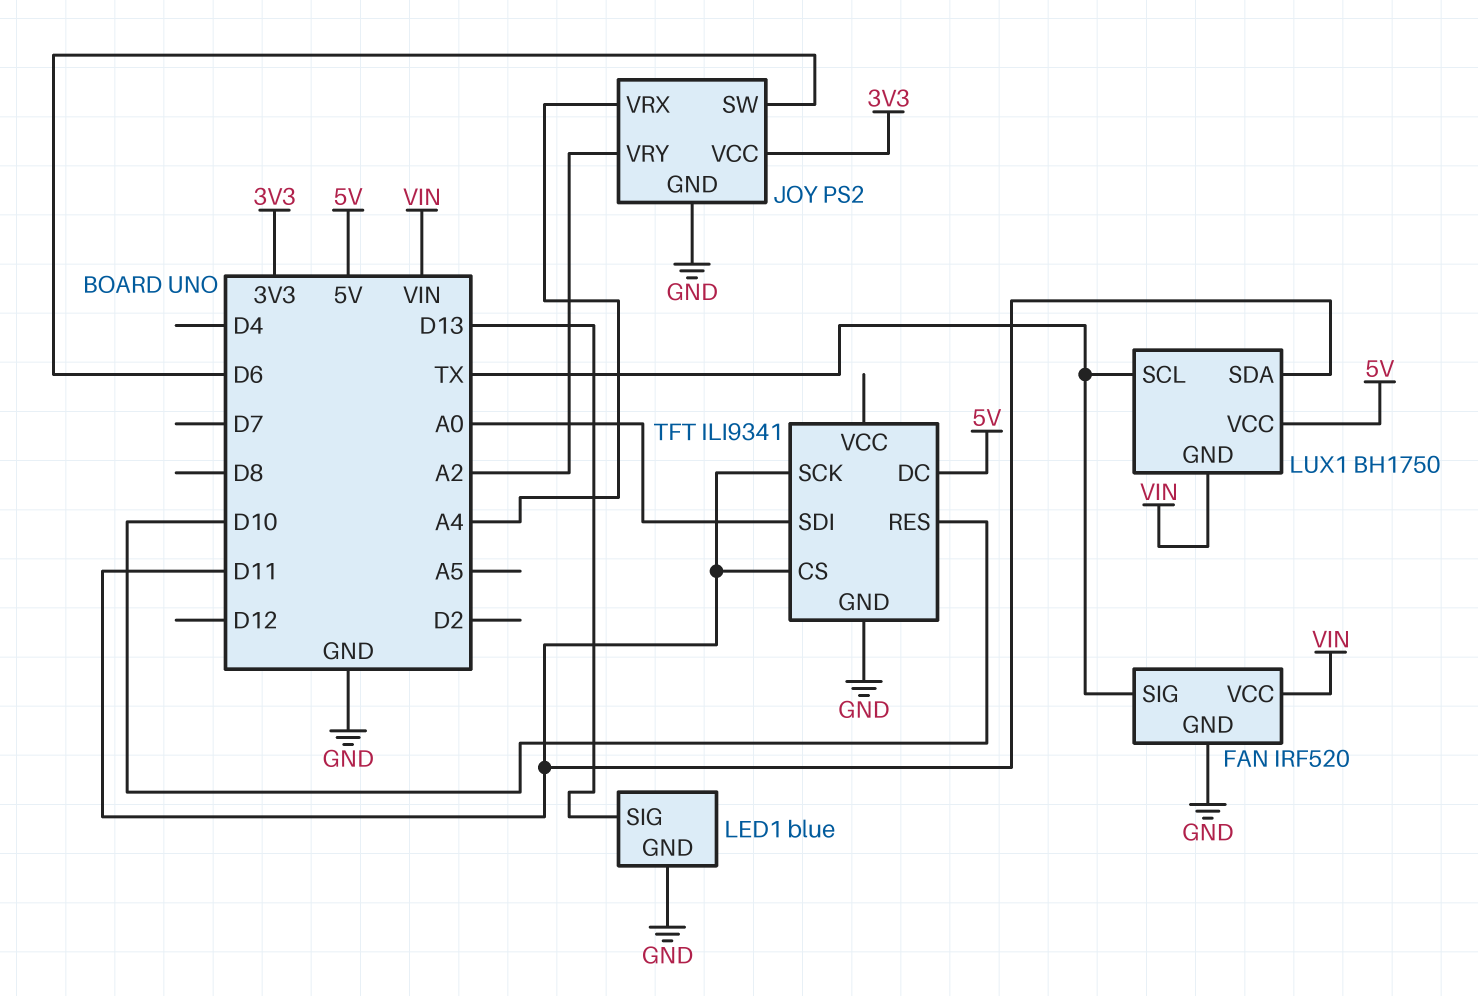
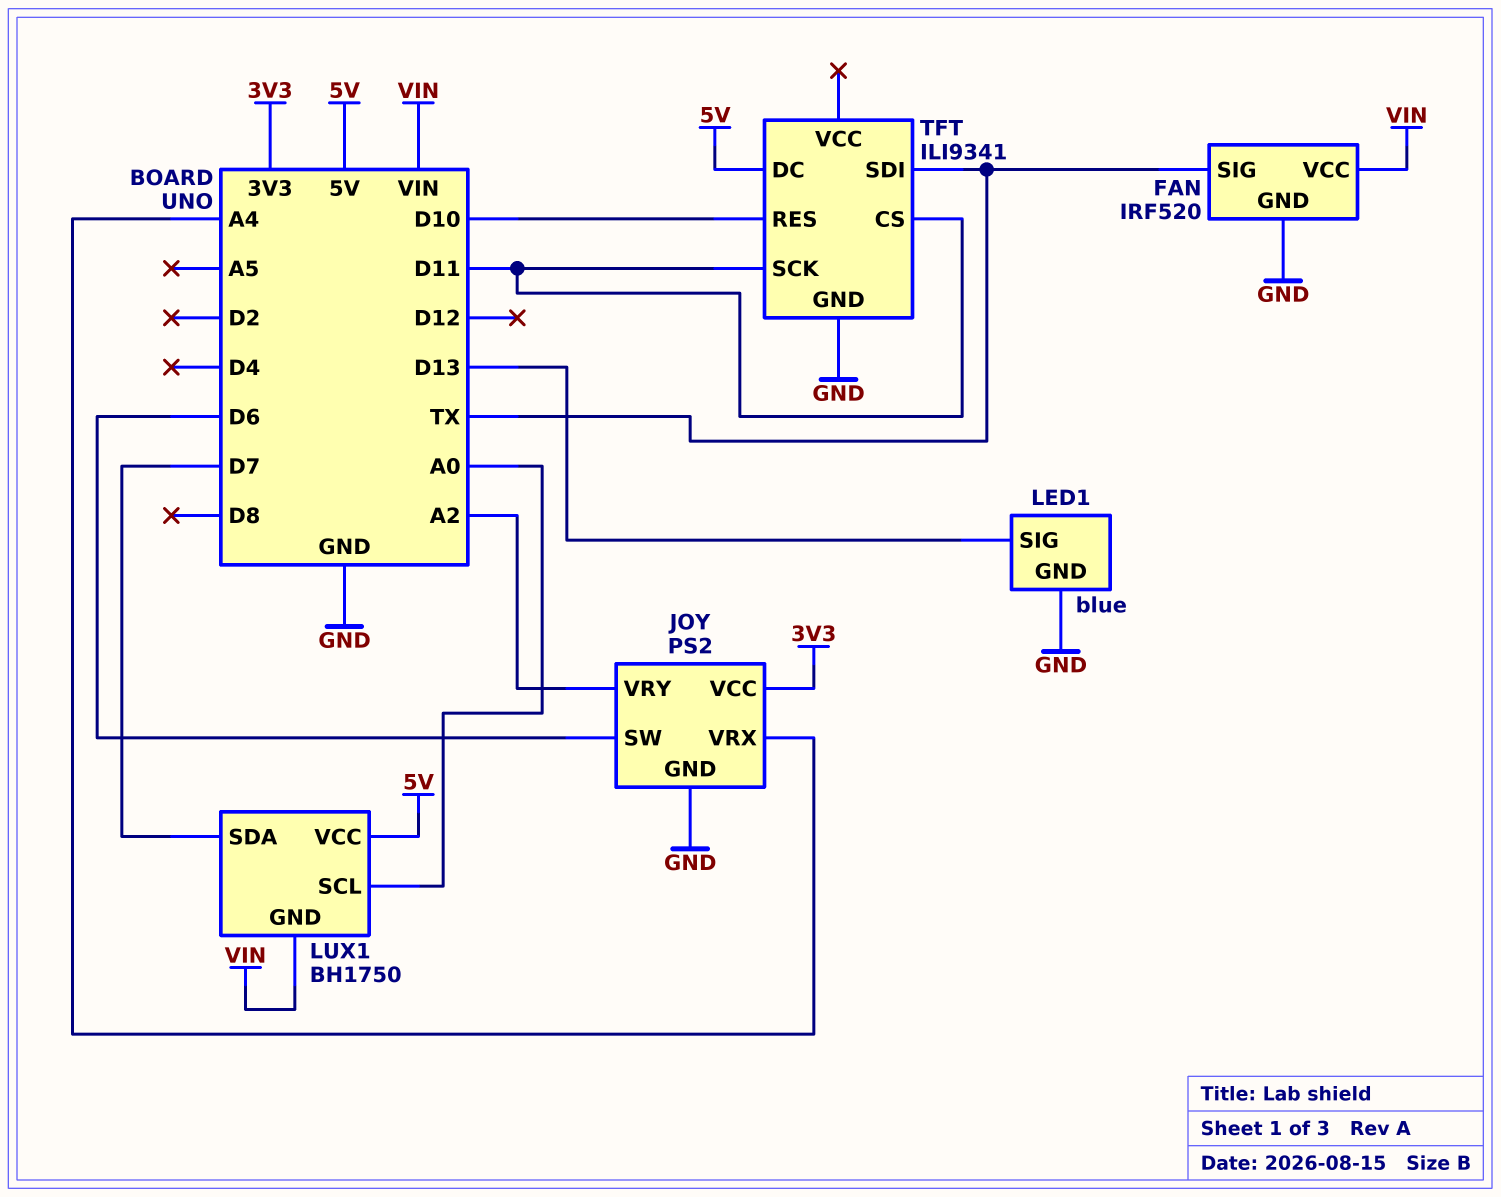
LUX1 pin SCL: TX -> A0
LUX1 pin SDA: D11 -> D7
TFT pin SDI: A0 -> TX

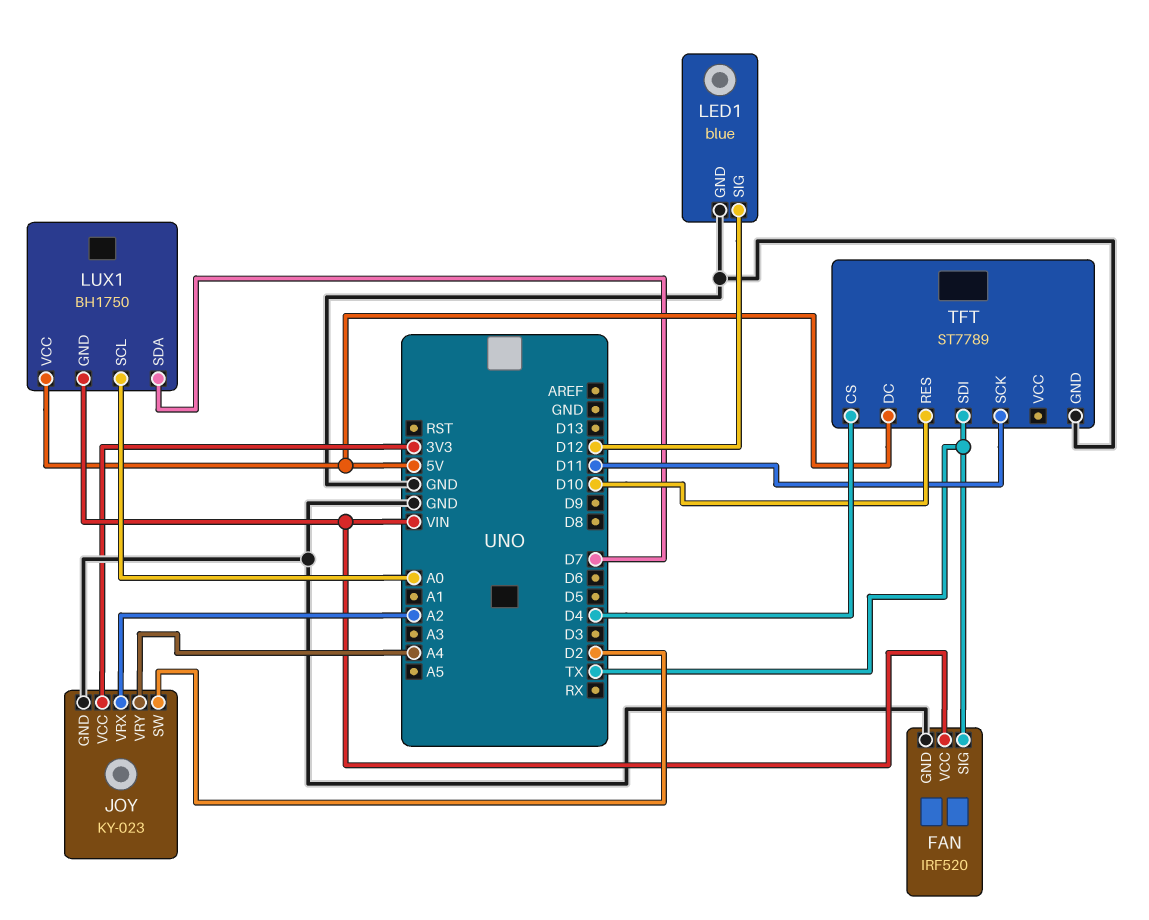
JOY: PS2 -> KY-023
JOY pin SW: D6 -> D2
JOY pin VRX: A4 -> A2
JOY pin VRY: A2 -> A4
LED1 pin SIG: D13 -> D12
TFT: ILI9341 -> ST7789
TFT pin CS: D11 -> D4

